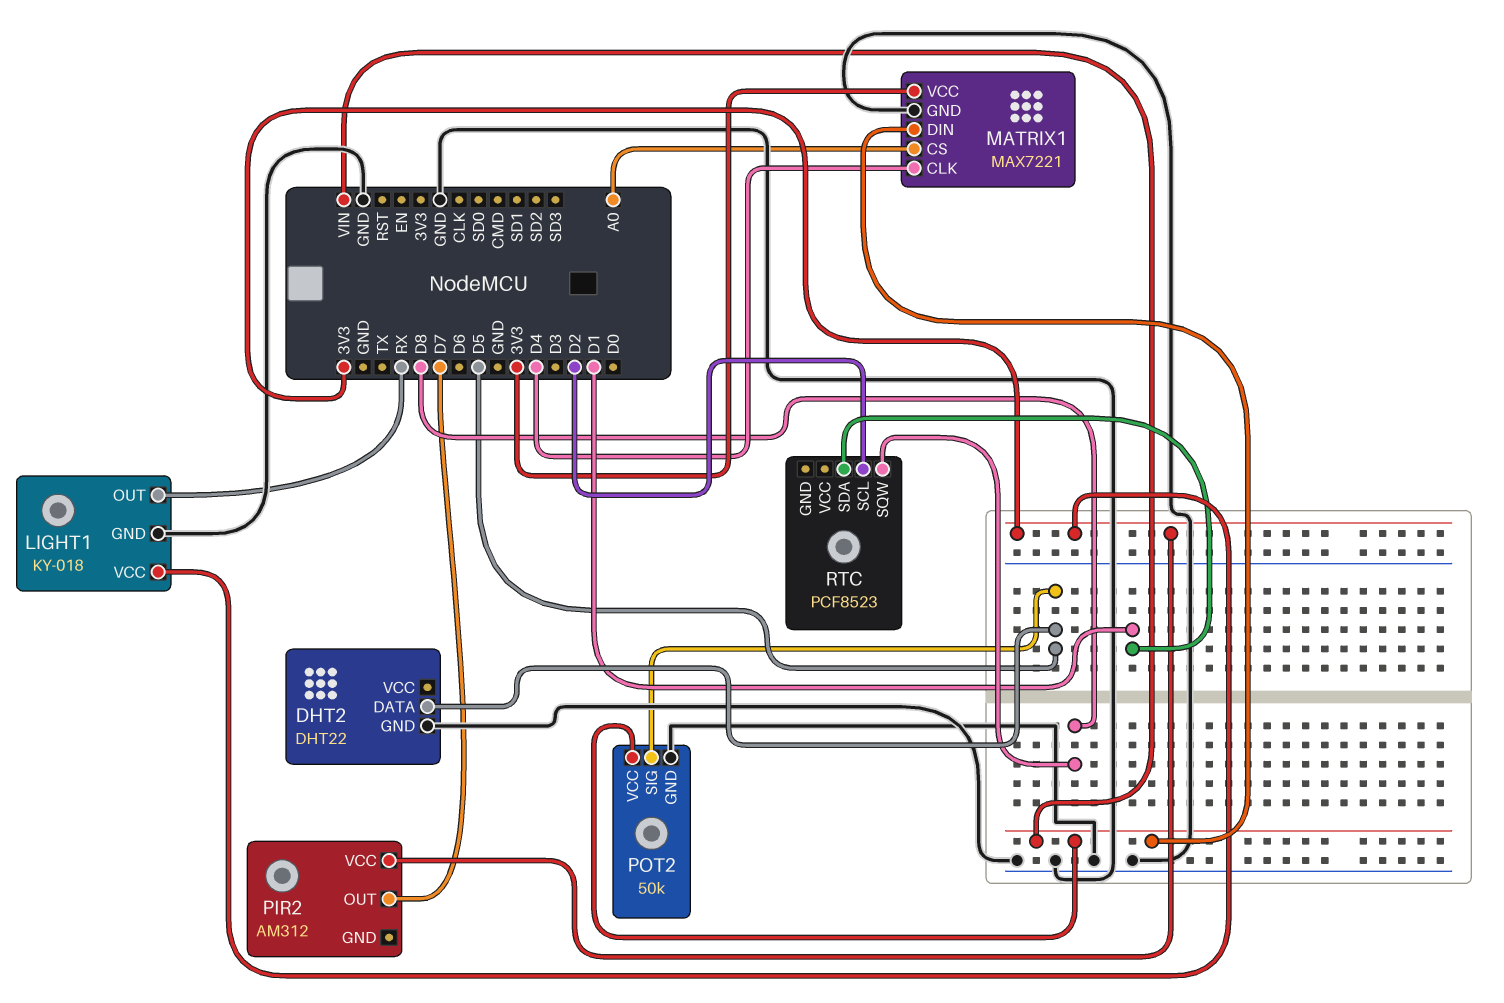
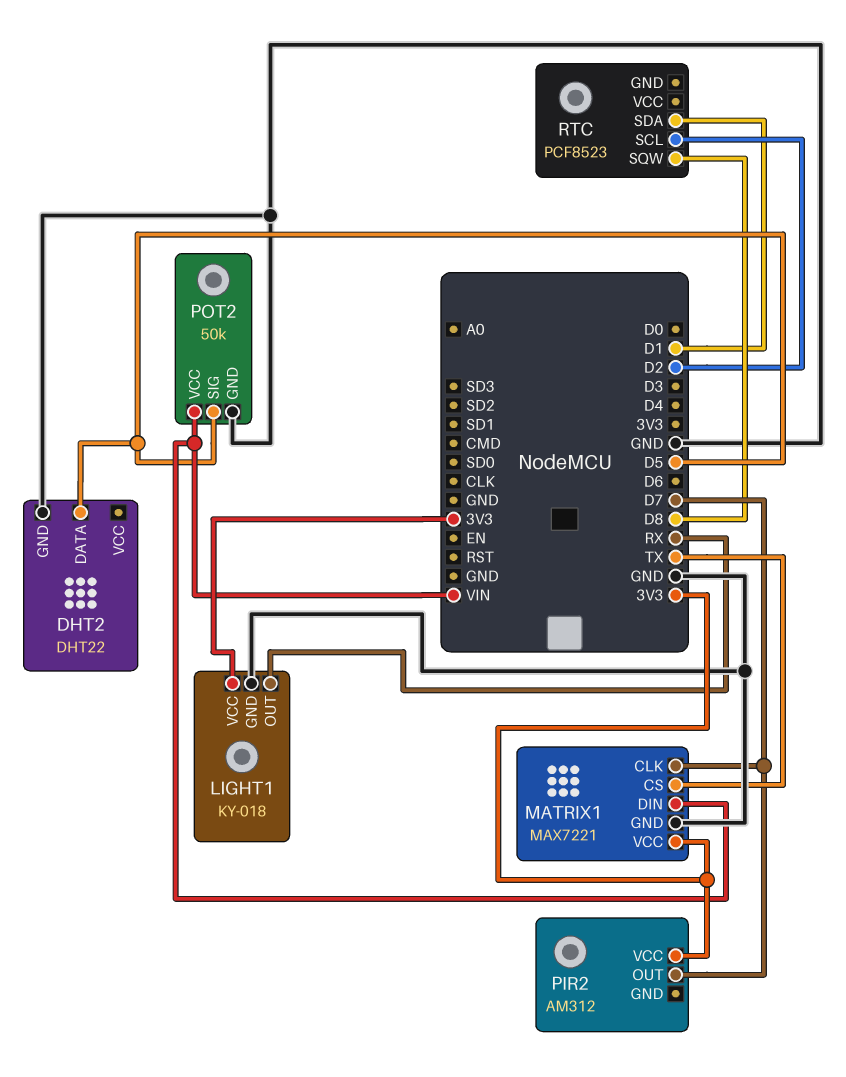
MATRIX1 pin CLK: D4 -> D7
MATRIX1 pin CS: A0 -> TX

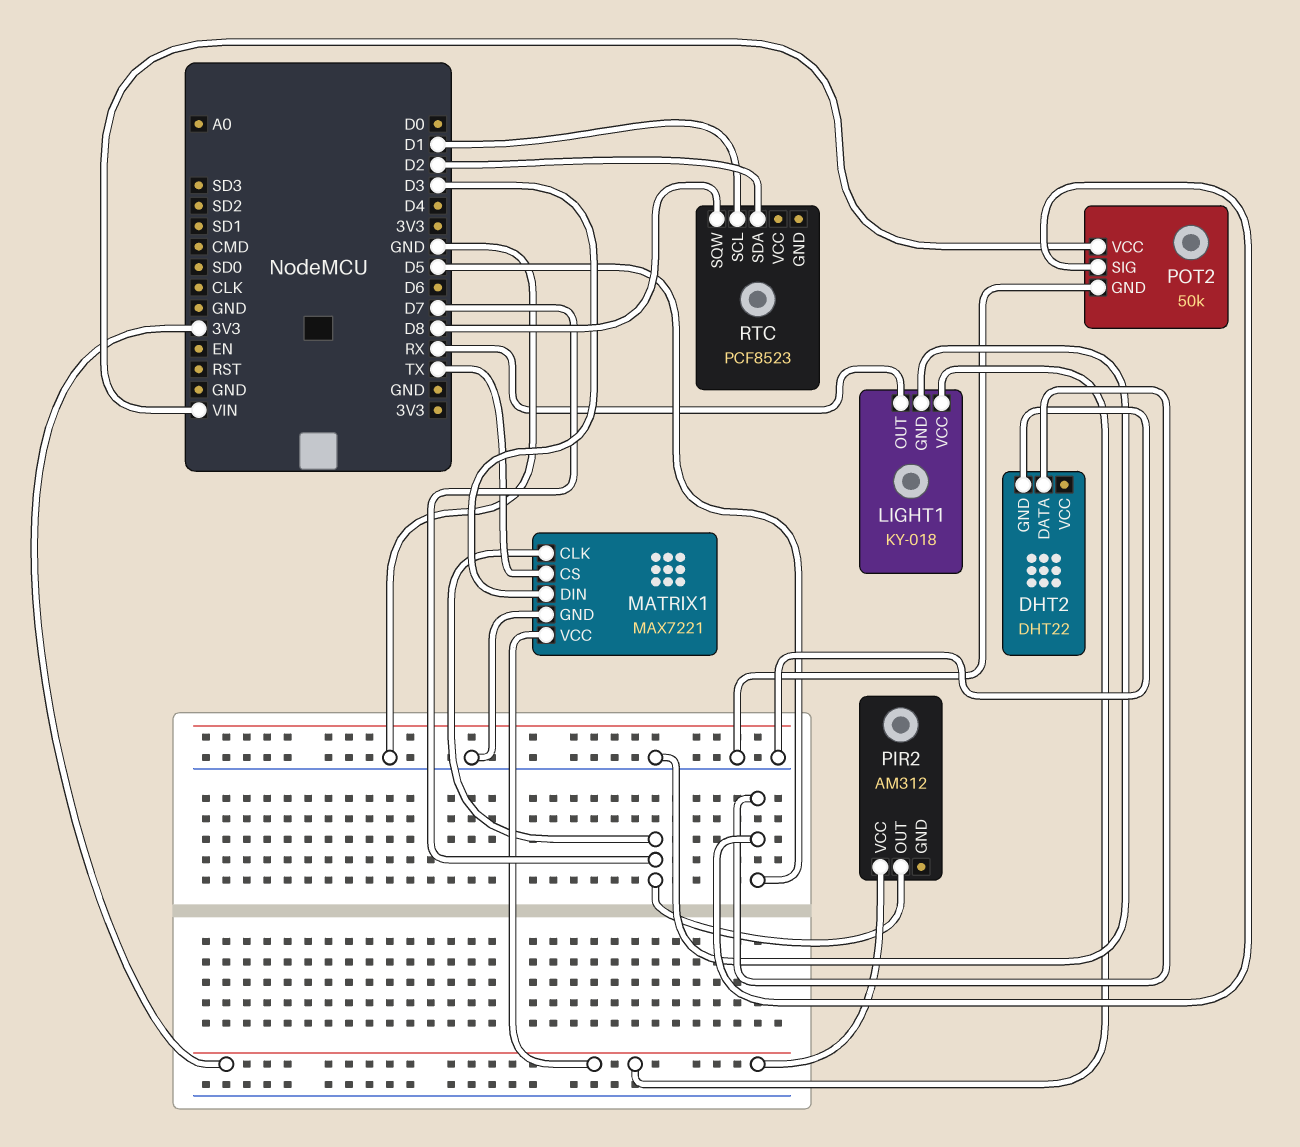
MATRIX1 pin DIN: VIN -> D3
RTC pin SCL: D2 -> D1
RTC pin SDA: D1 -> D2

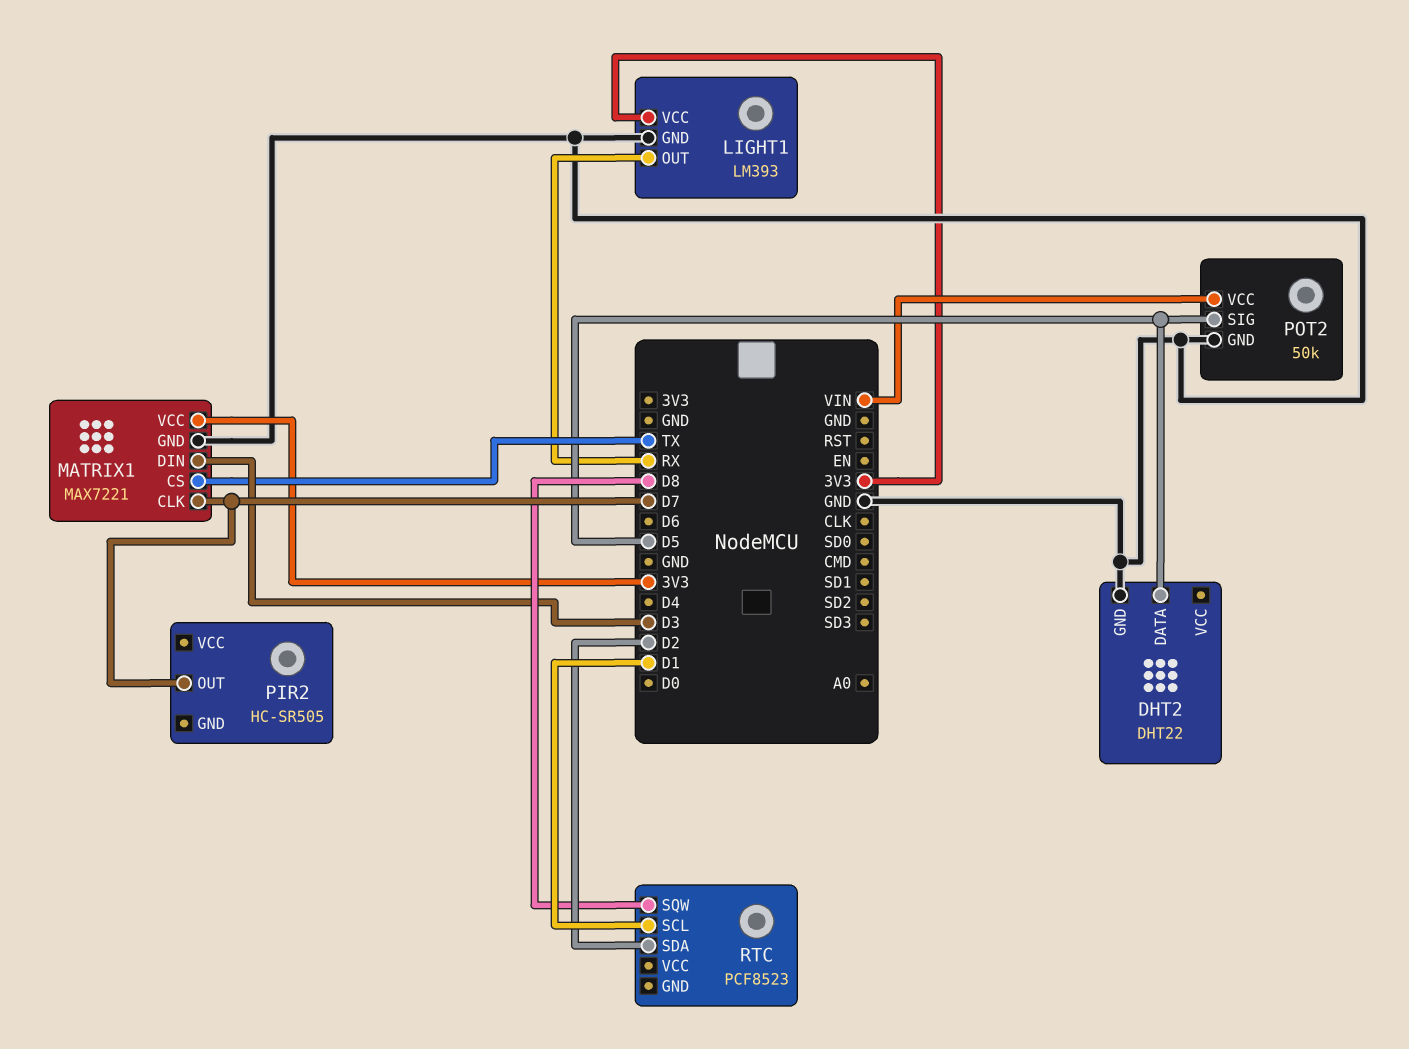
LIGHT1: KY-018 -> LM393
PIR2: AM312 -> HC-SR505
PIR2 pin VCC: 3V3 -> none

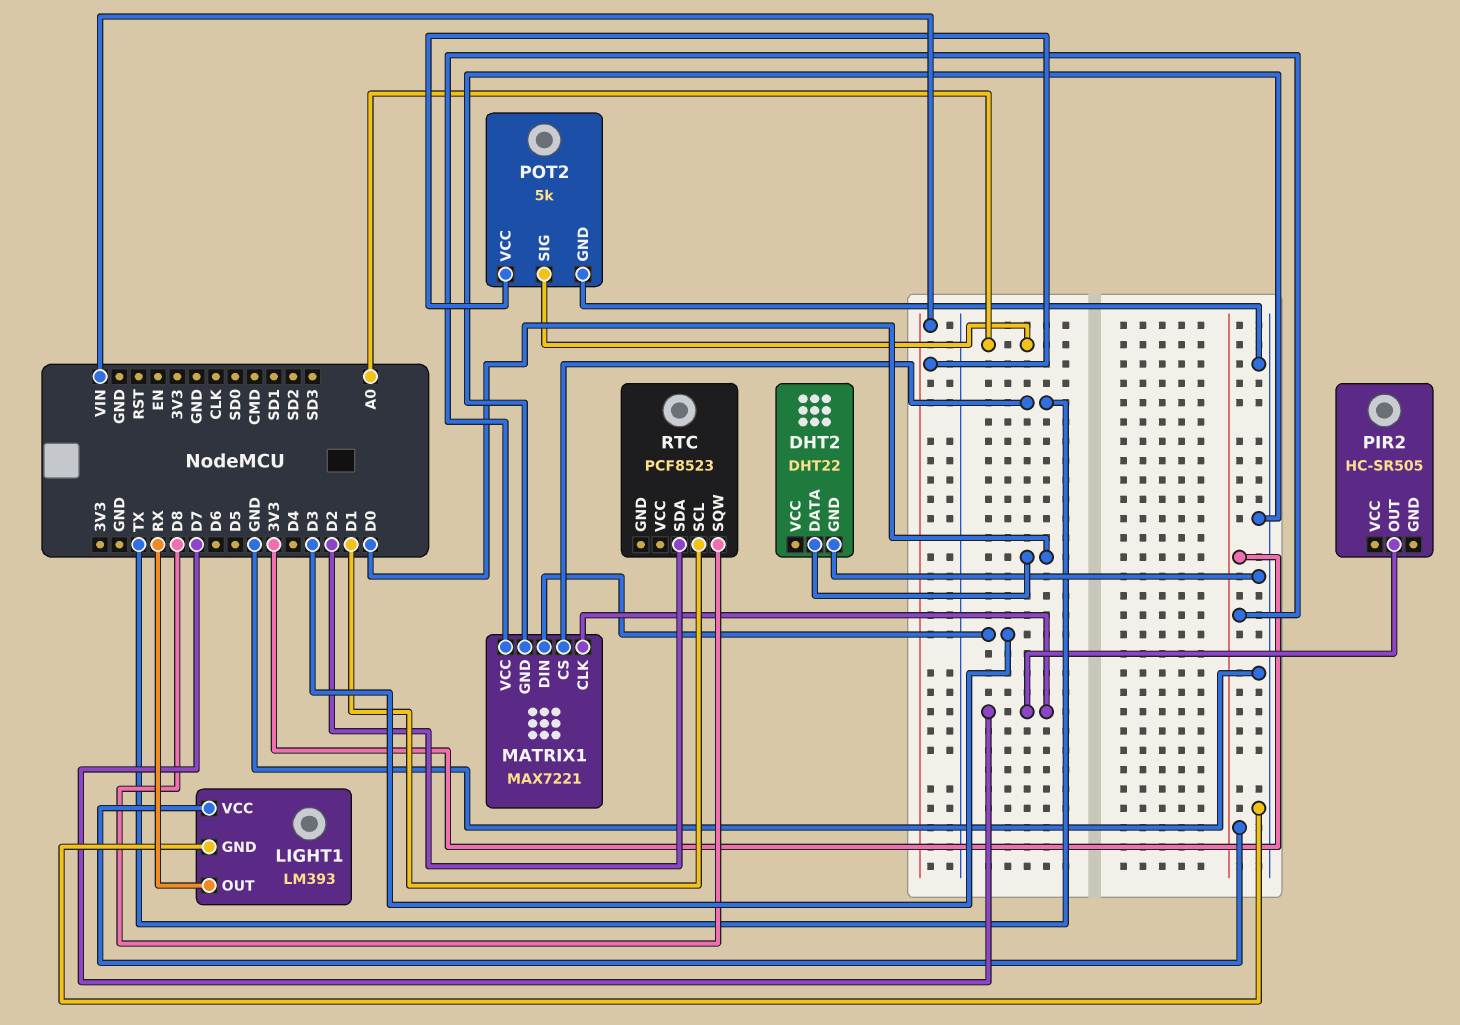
DHT2 pin DATA: D5 -> D0
POT2: 50k -> 5k
POT2 pin SIG: D5 -> A0

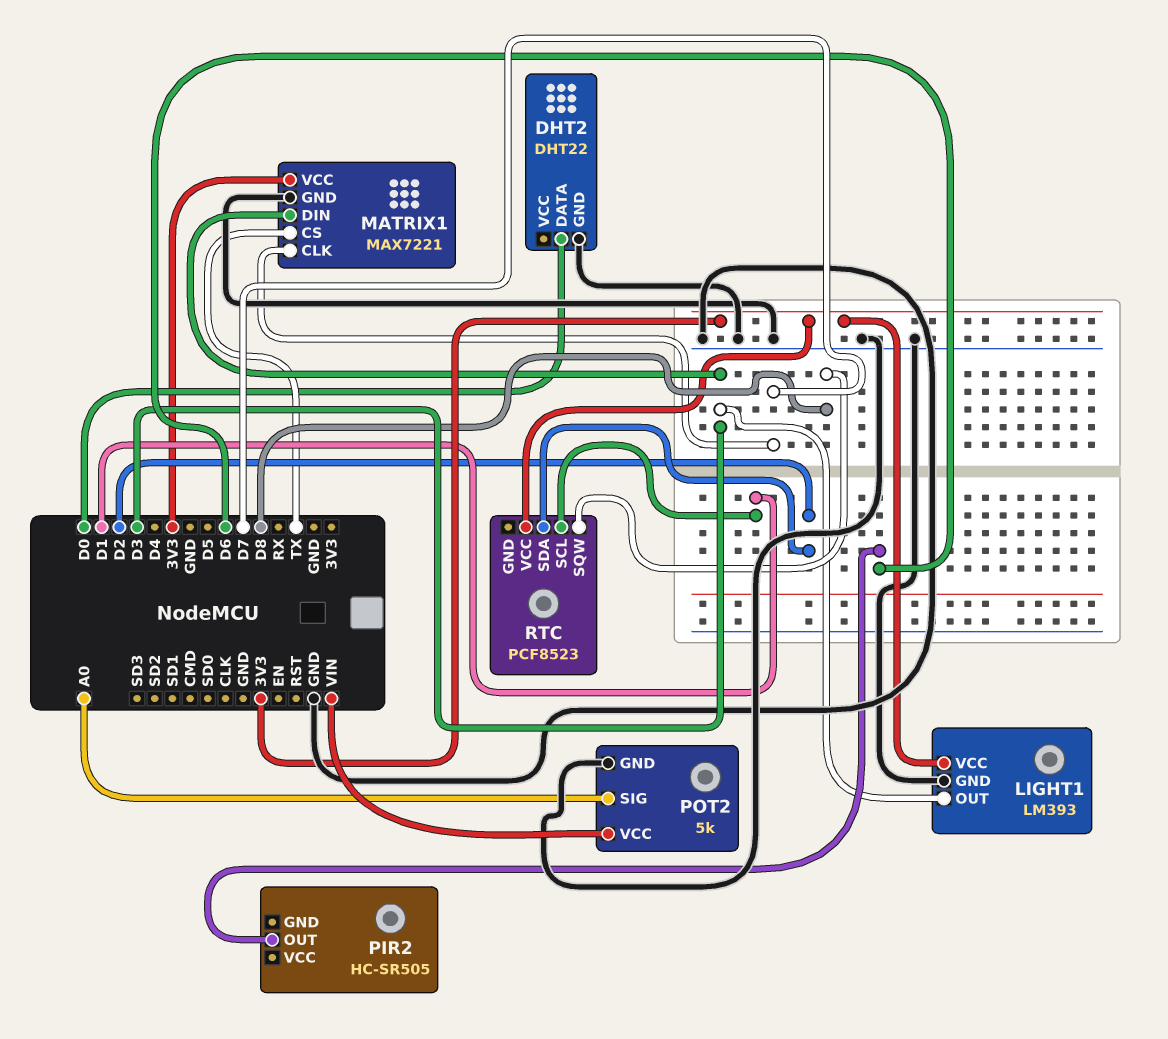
LIGHT1 pin OUT: RX -> D3
PIR2 pin OUT: D7 -> D6
RTC pin VCC: none -> 3V3

